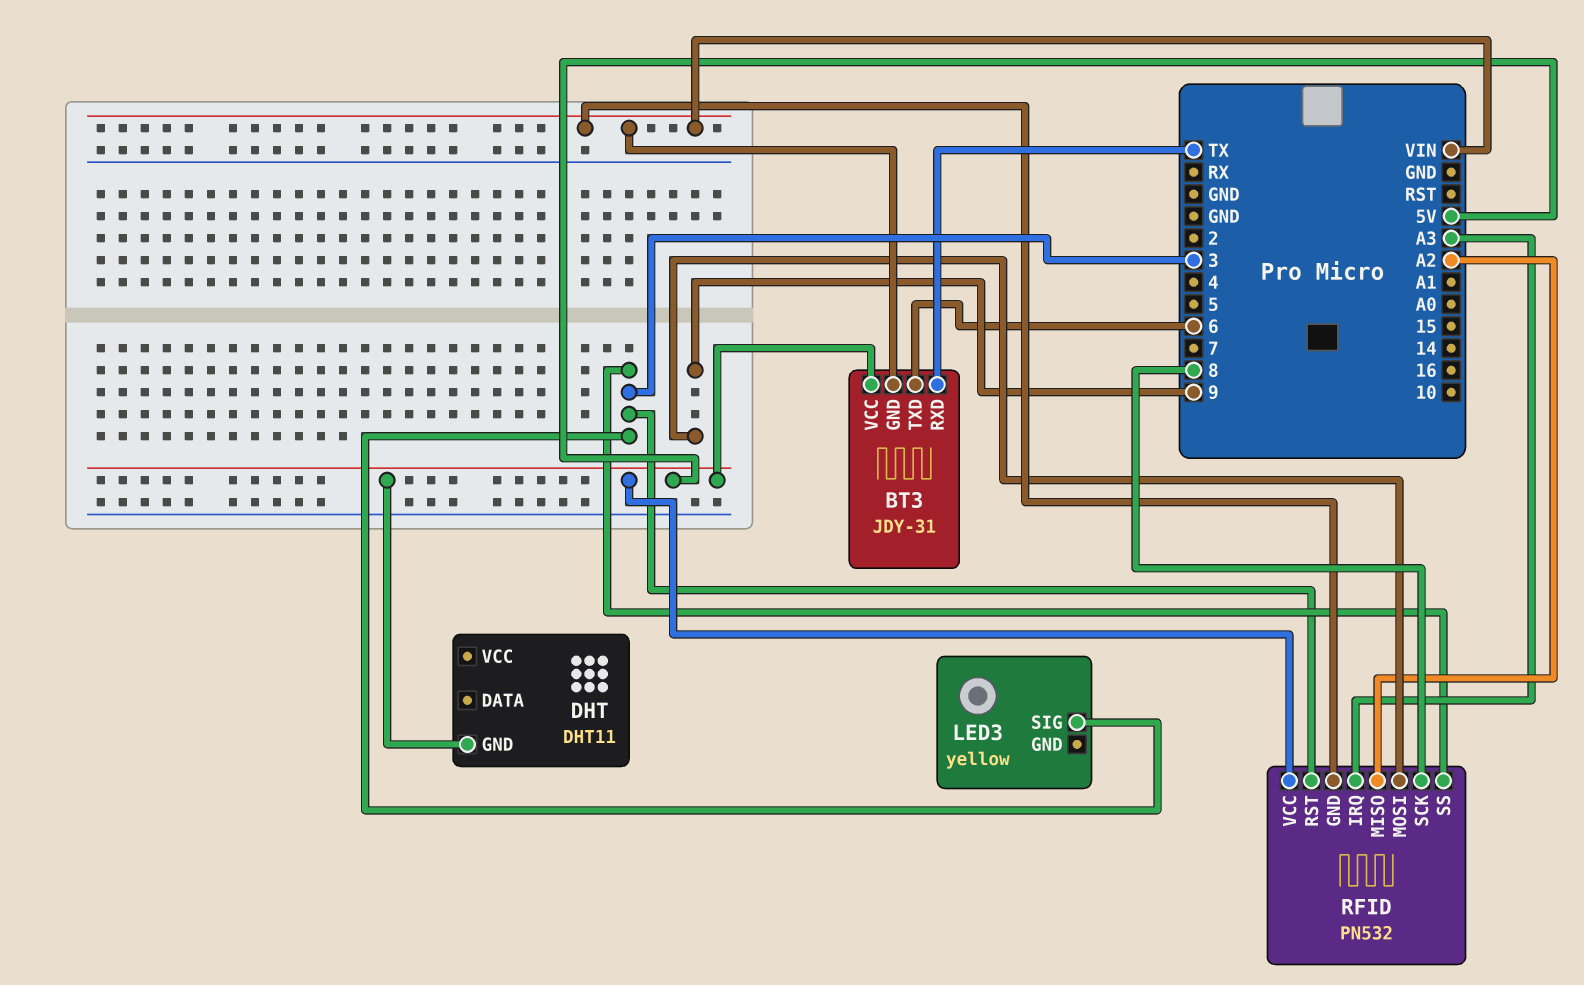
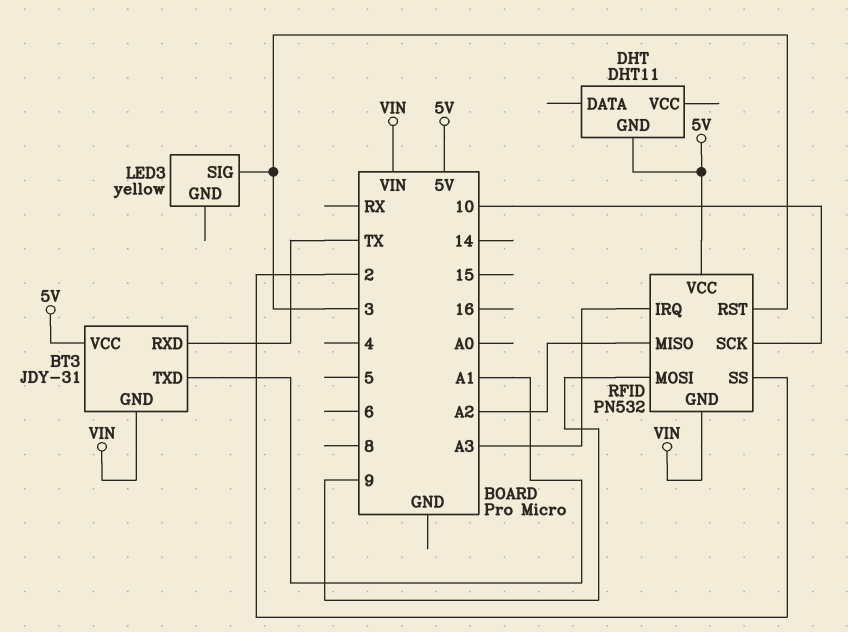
BT3 pin TXD: 6 -> A1
RFID pin SCK: 8 -> 10
RFID pin SS: 3 -> 2

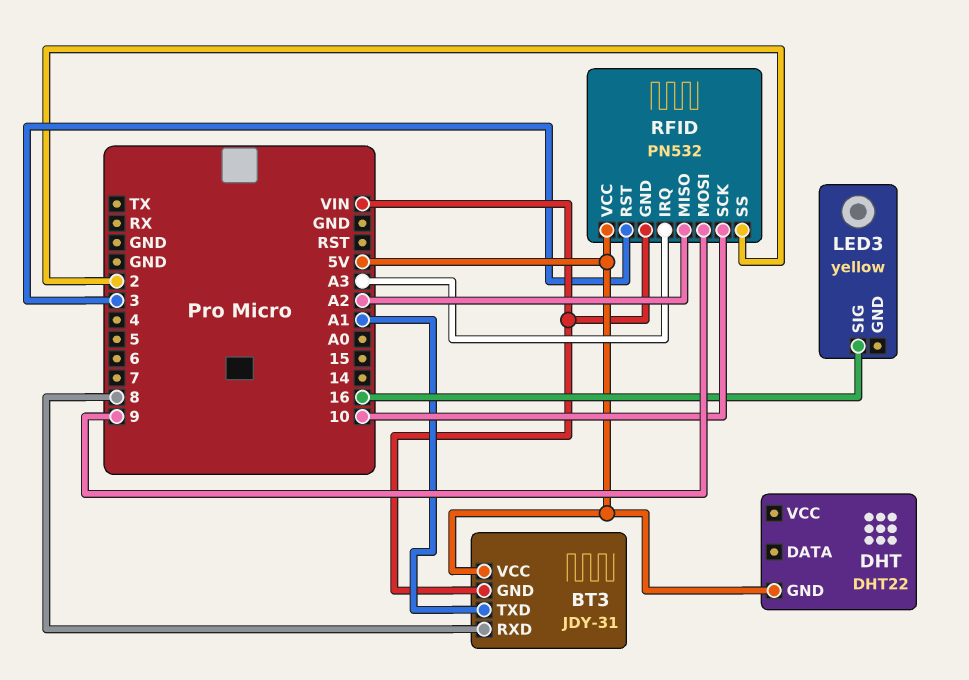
BT3 pin RXD: TX -> 8
DHT: DHT11 -> DHT22
LED3 pin SIG: 3 -> 16

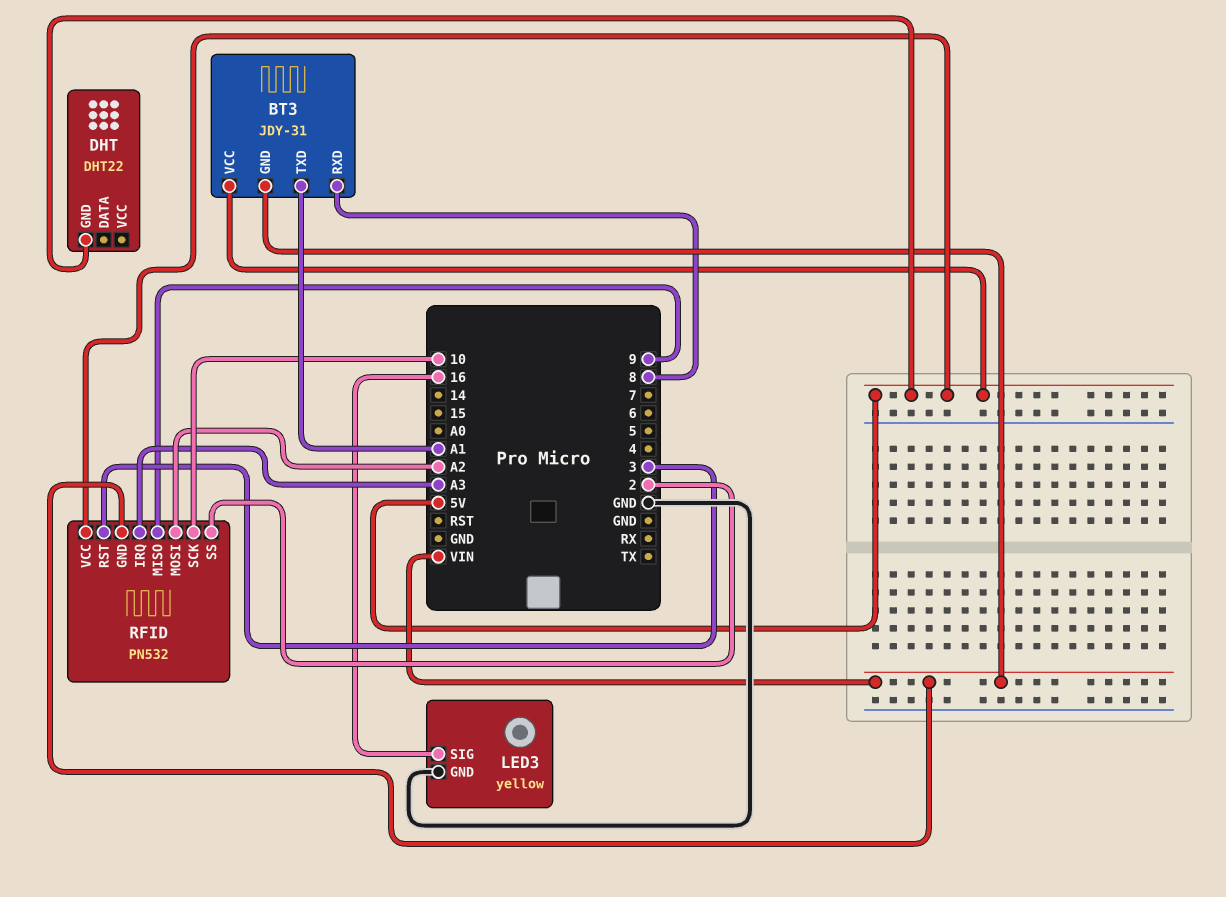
LED3 pin GND: none -> GND
RFID pin MISO: A2 -> 9
RFID pin MOSI: 9 -> A2

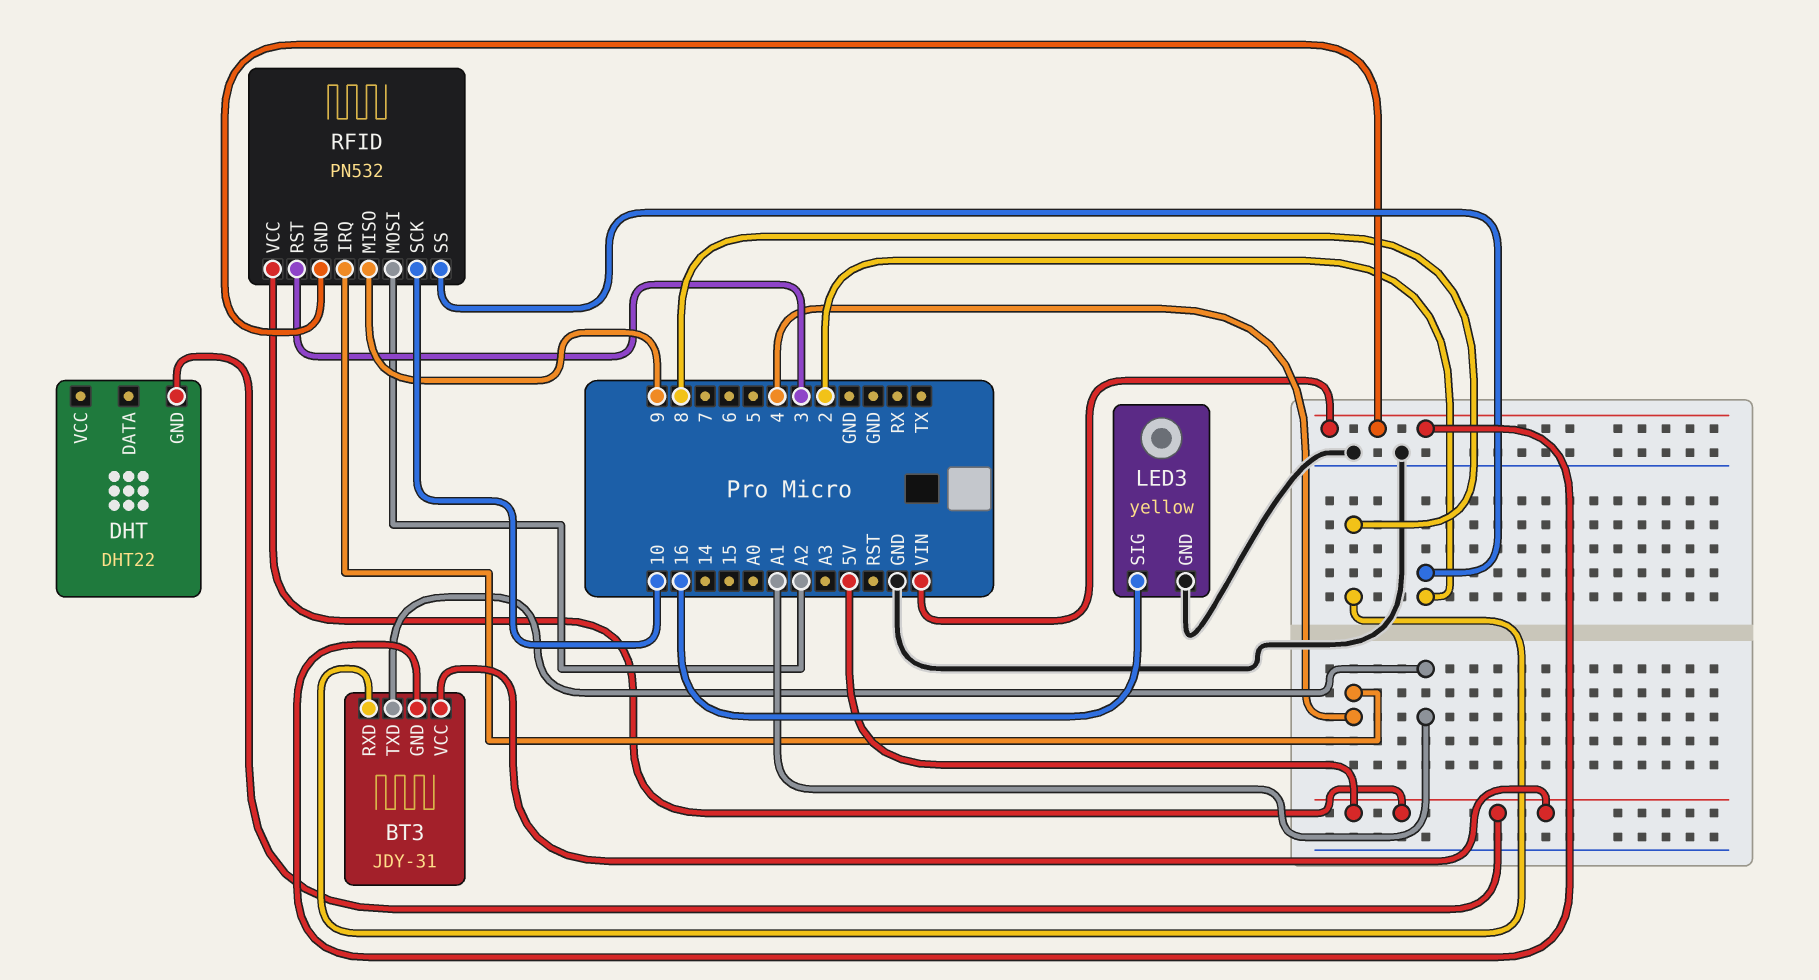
RFID pin IRQ: A3 -> 4

